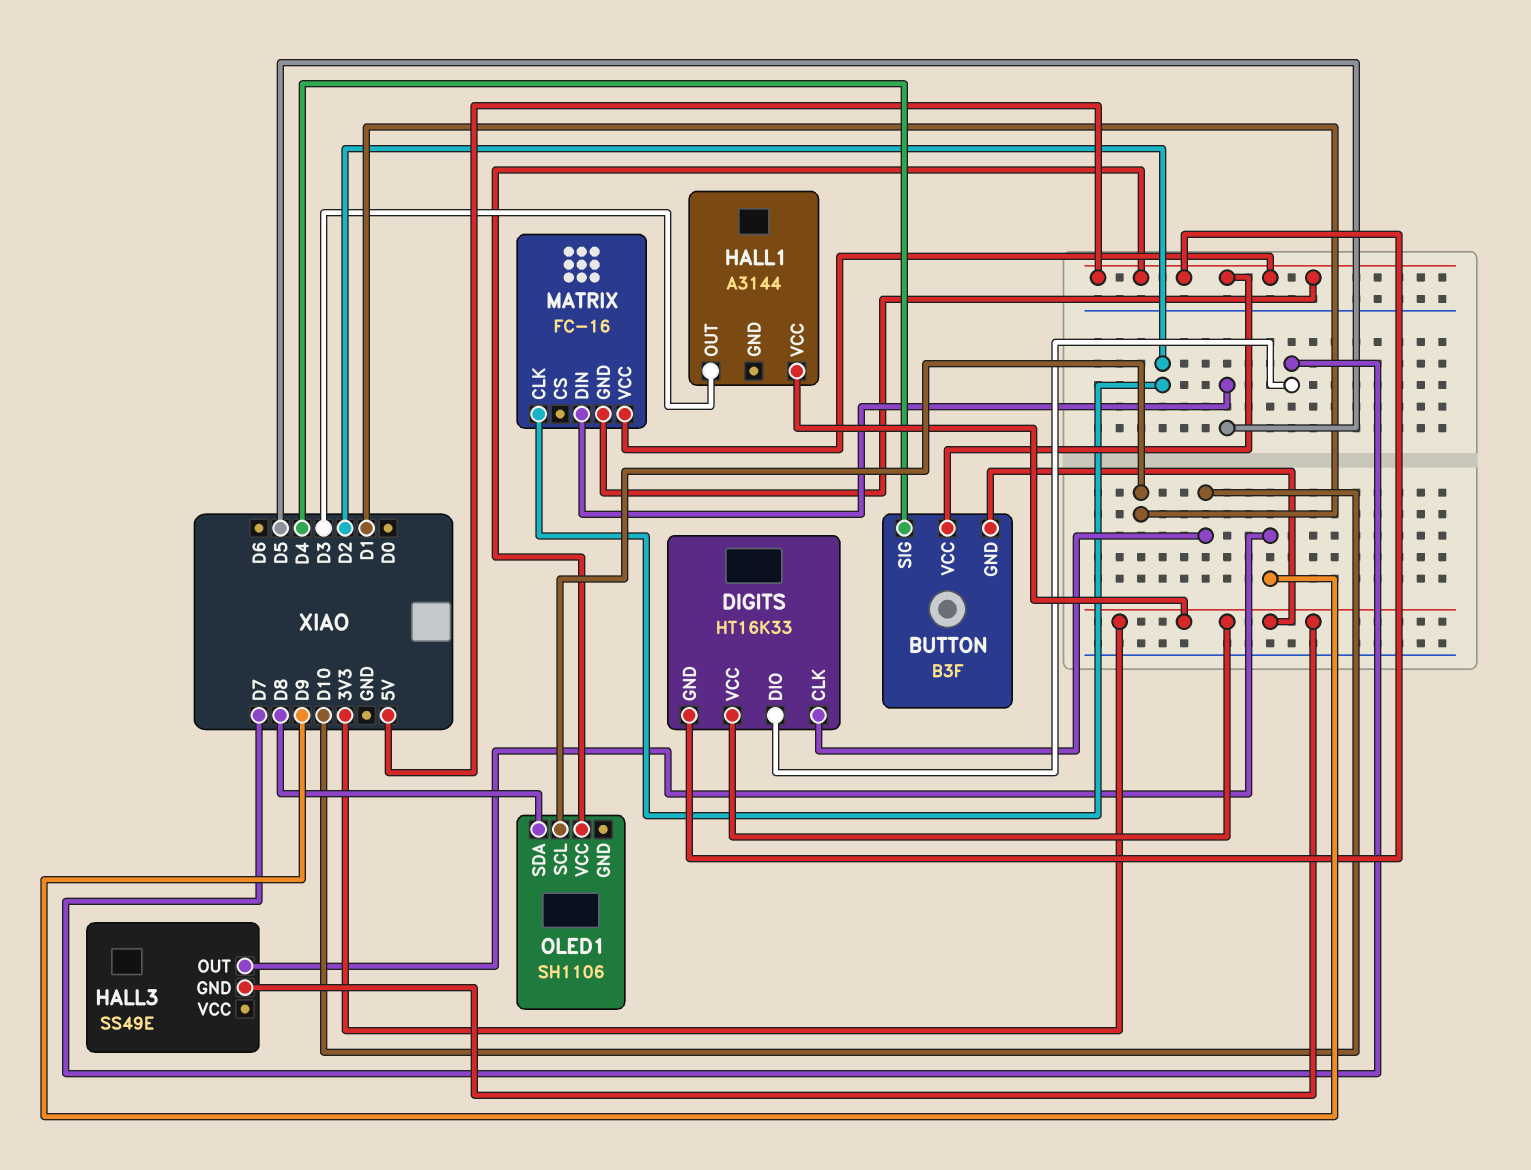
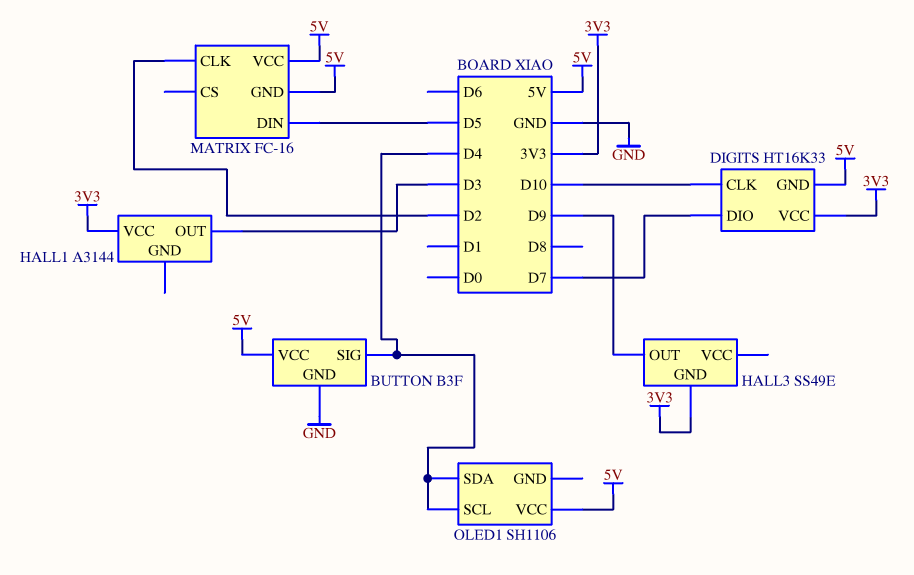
BUTTON pin GND: 3V3 -> GND
OLED1 pin SCL: D1 -> D4
OLED1 pin SDA: D8 -> D4

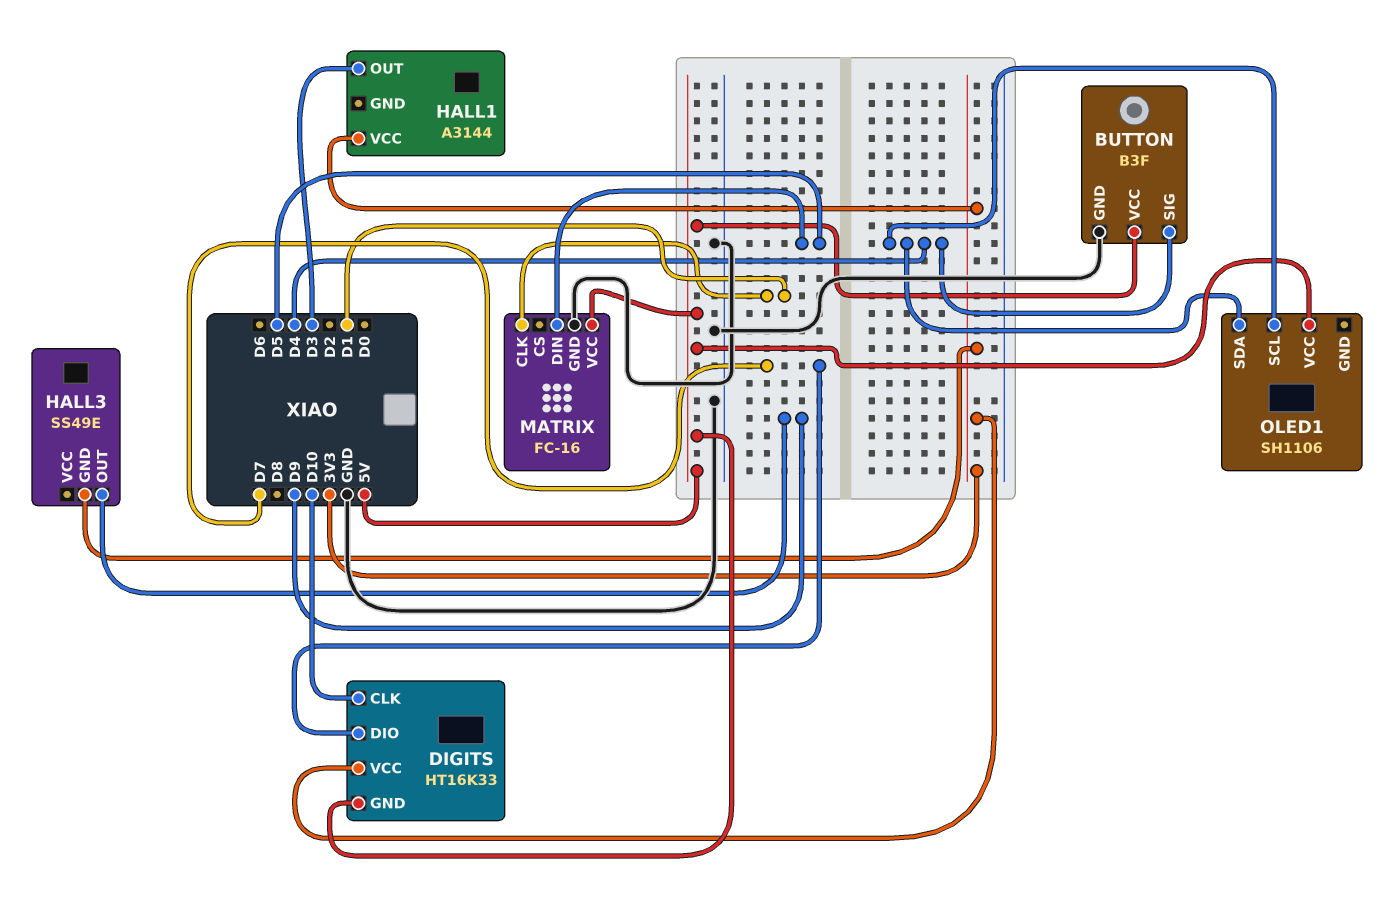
MATRIX pin CLK: D2 -> D1
MATRIX pin GND: 5V -> GND

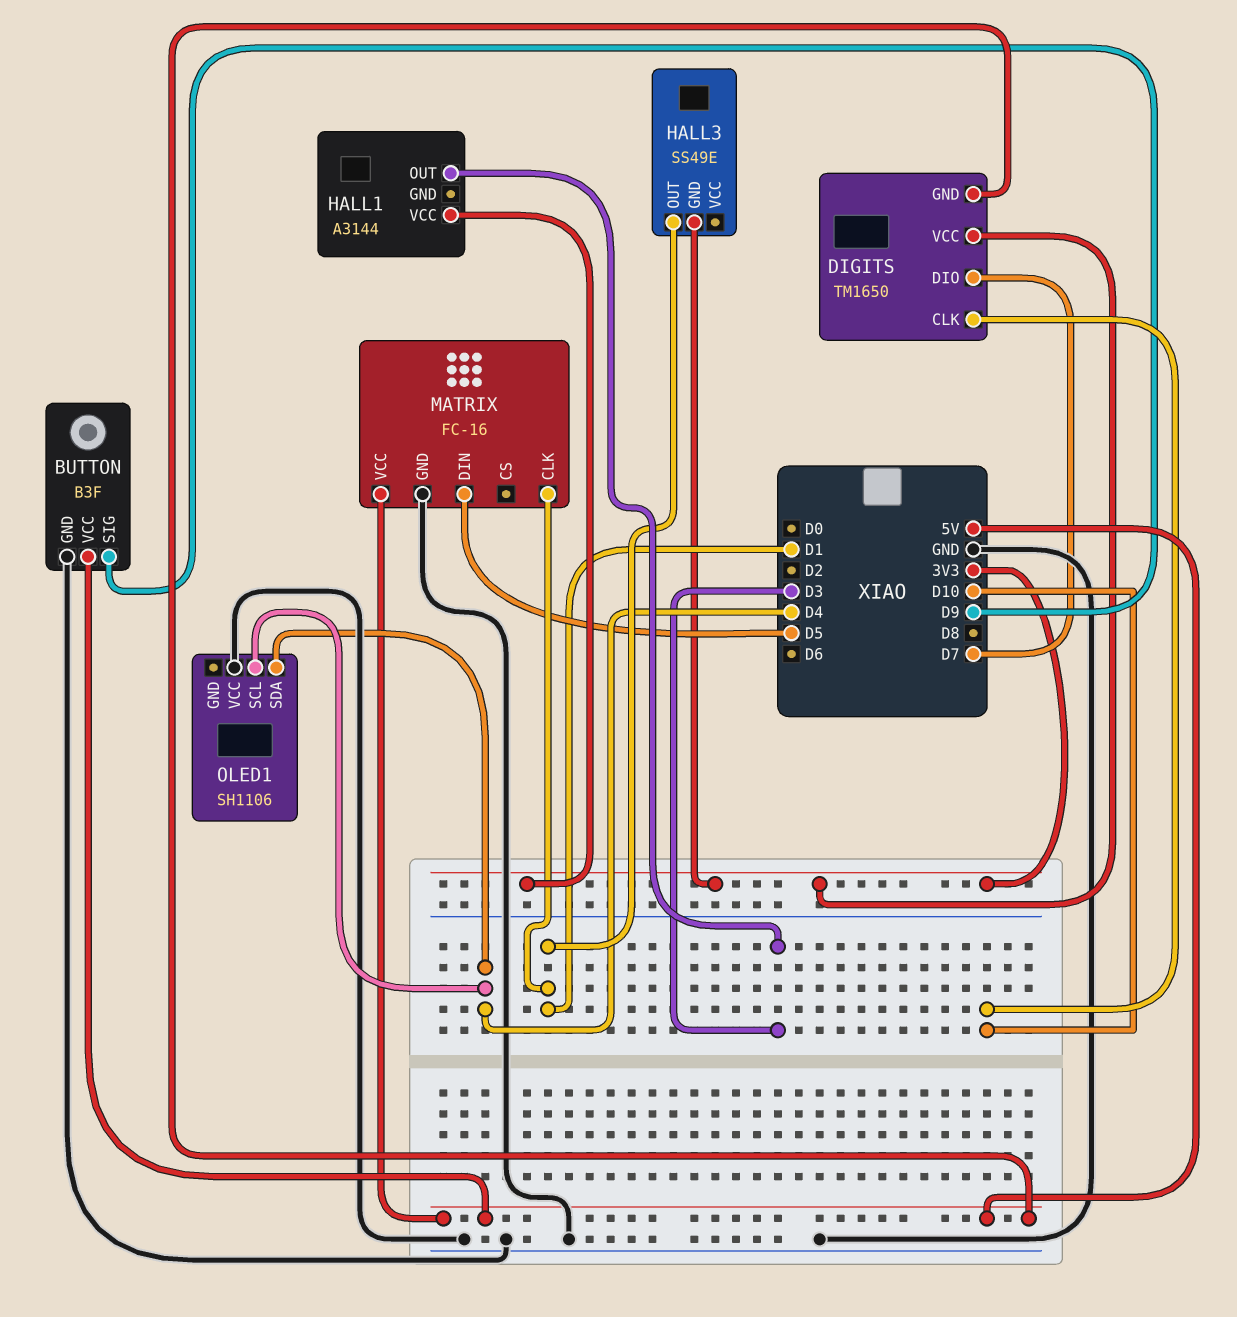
BUTTON pin SIG: D4 -> D9
DIGITS: HT16K33 -> TM1650
HALL3 pin OUT: D9 -> D1
OLED1 pin VCC: 5V -> GND

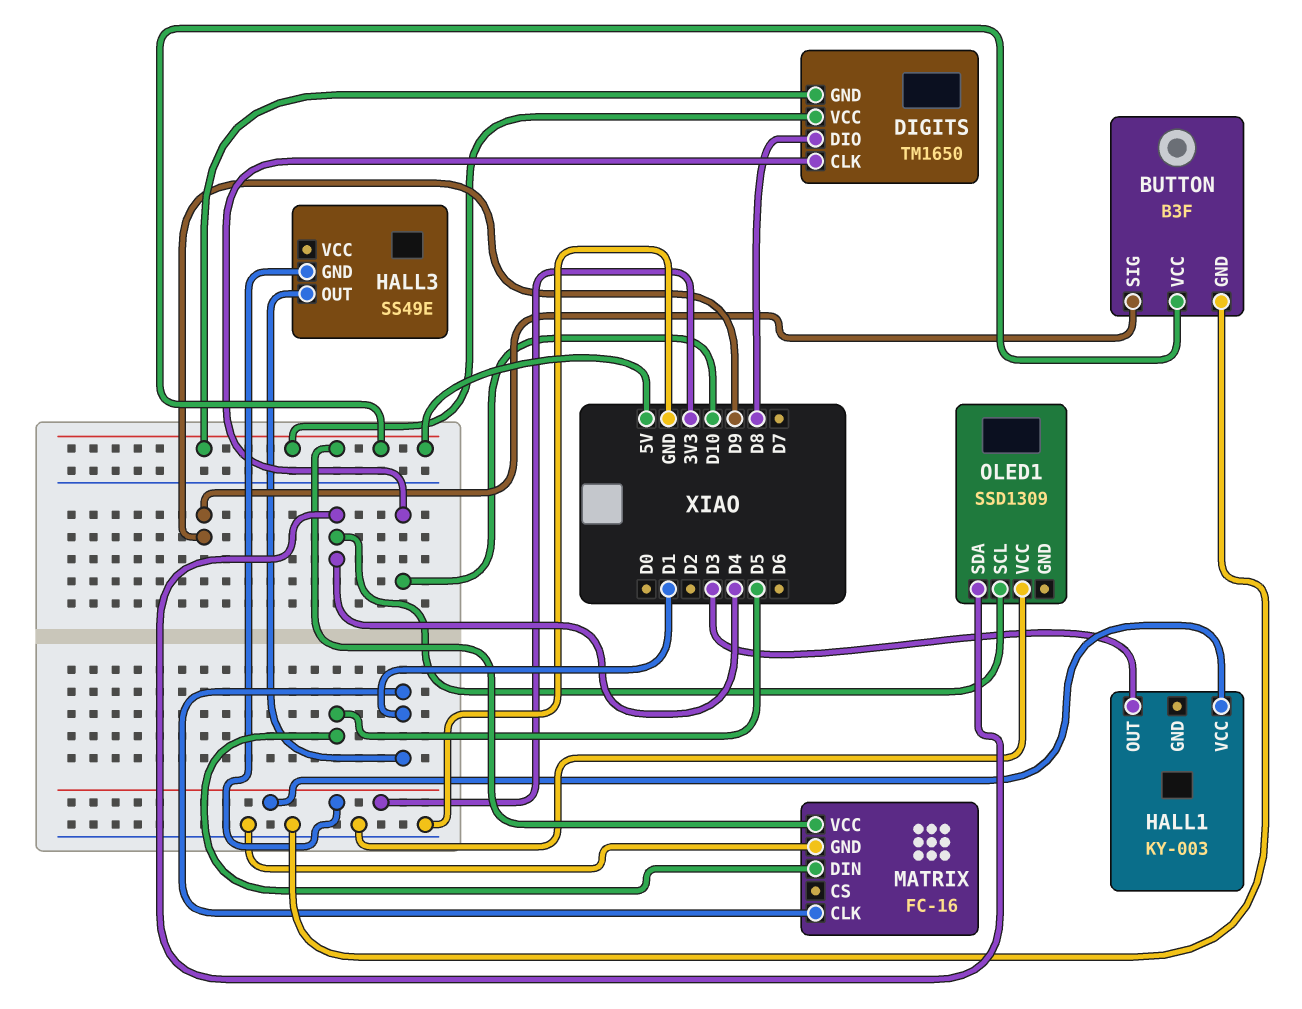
DIGITS pin DIO: D7 -> D8
DIGITS pin VCC: 3V3 -> 5V
HALL1: A3144 -> KY-003
OLED1: SH1106 -> SSD1309

